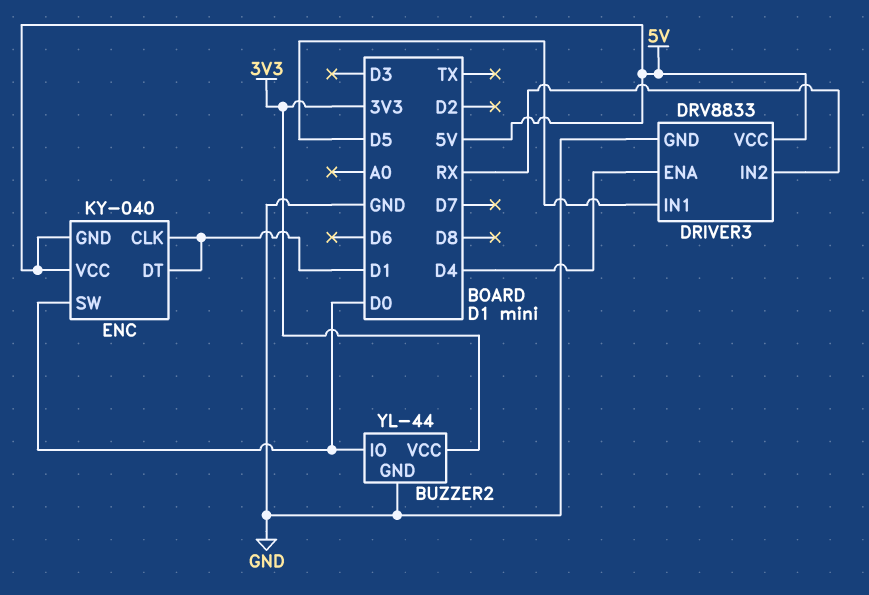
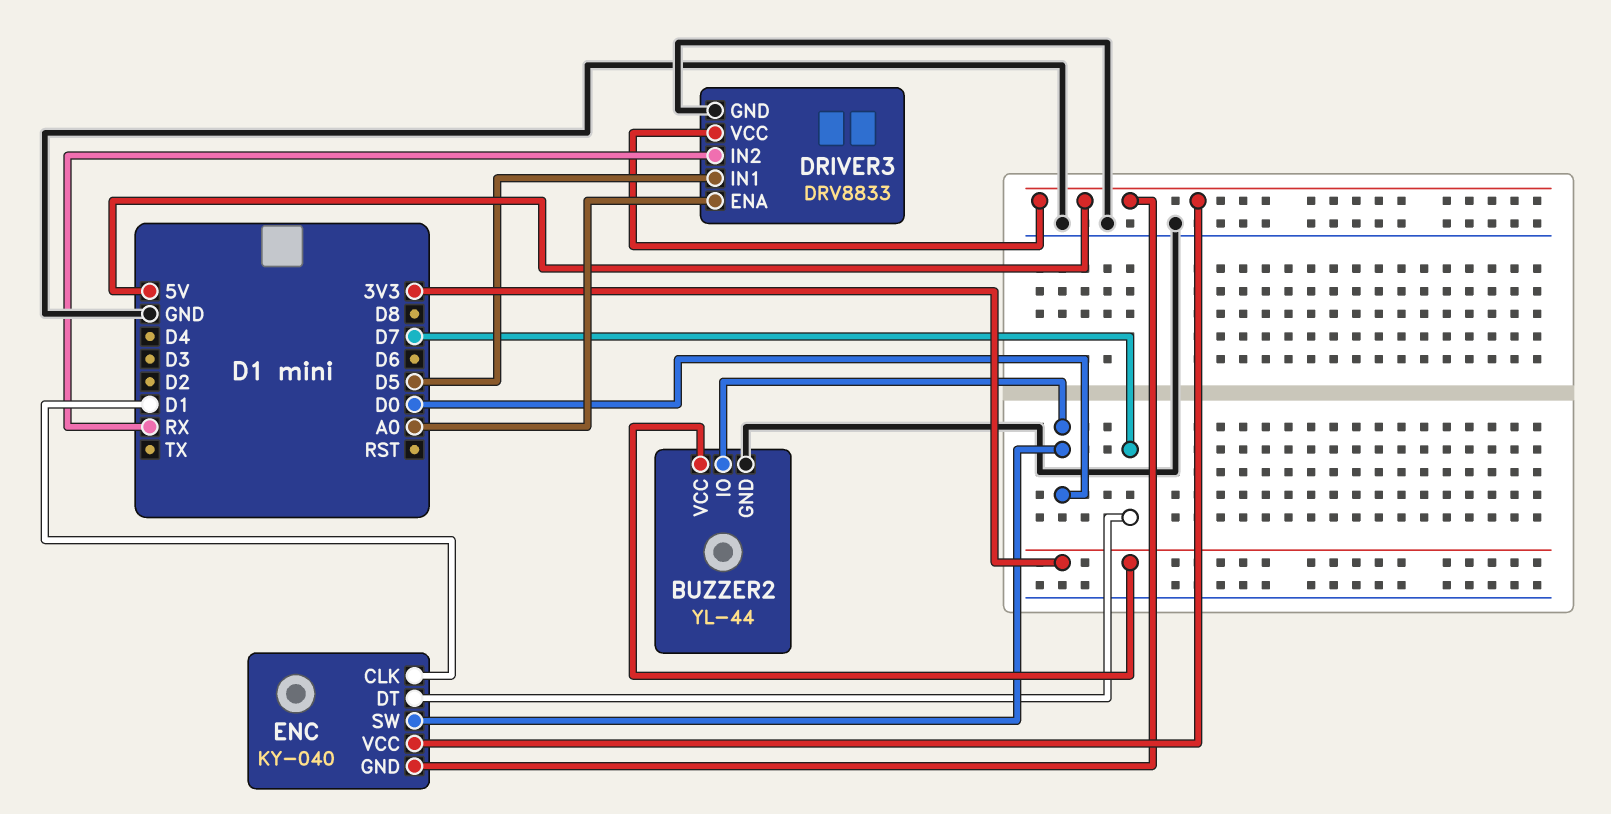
DRIVER3 pin ENA: D4 -> A0
ENC pin DT: D1 -> D7

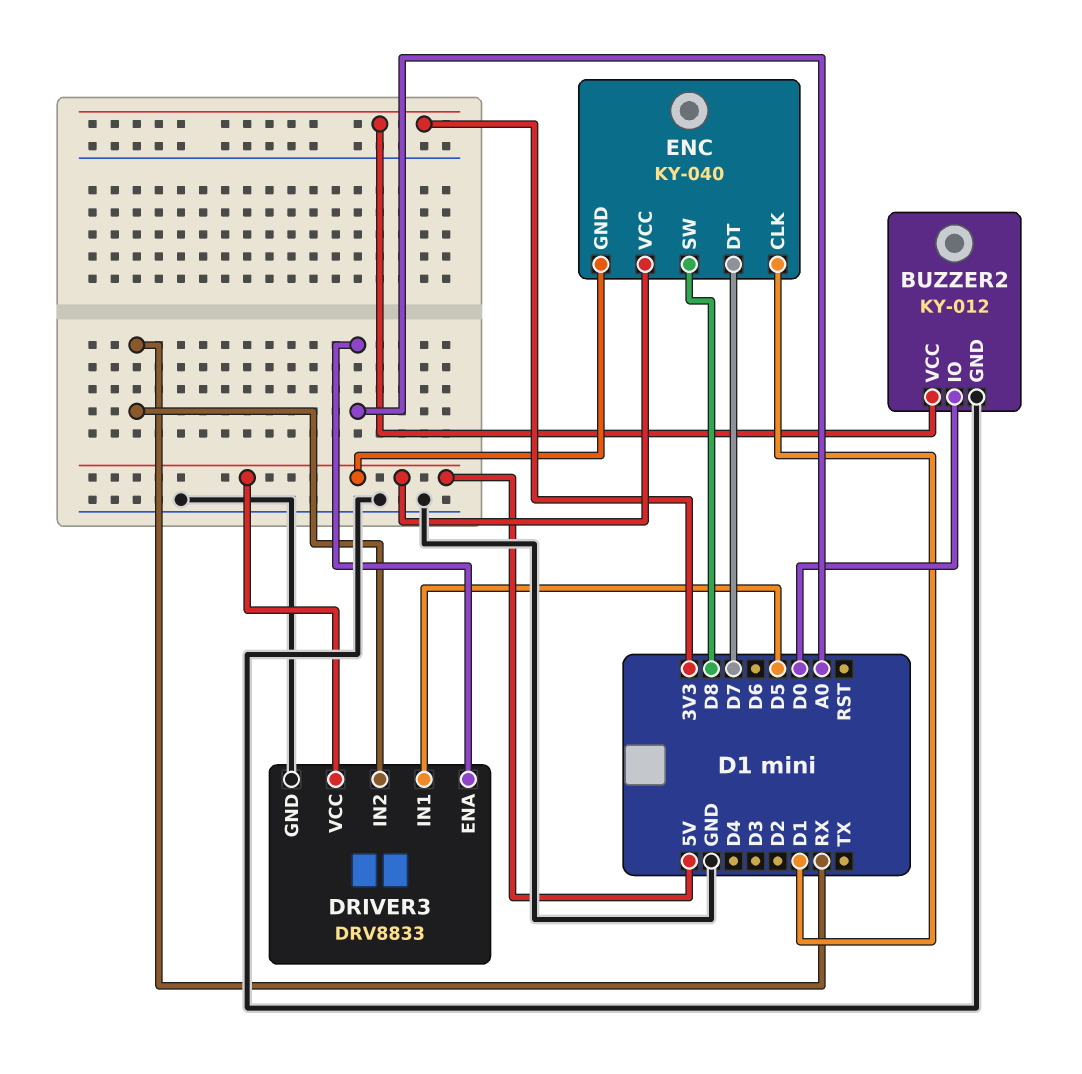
BUZZER2: YL-44 -> KY-012
ENC pin SW: D0 -> D8

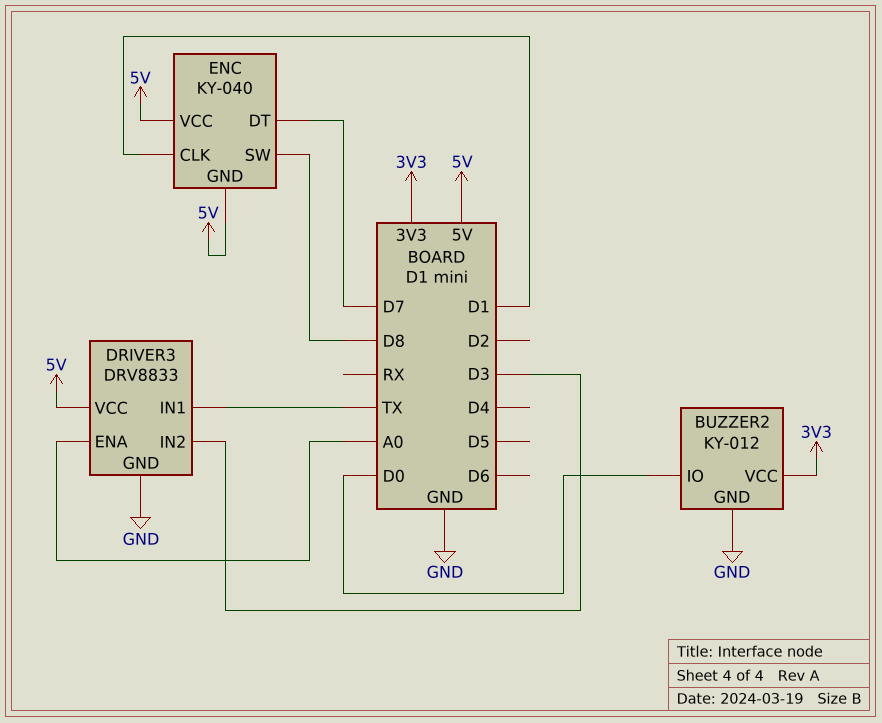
DRIVER3 pin IN1: D5 -> TX
DRIVER3 pin IN2: RX -> D3

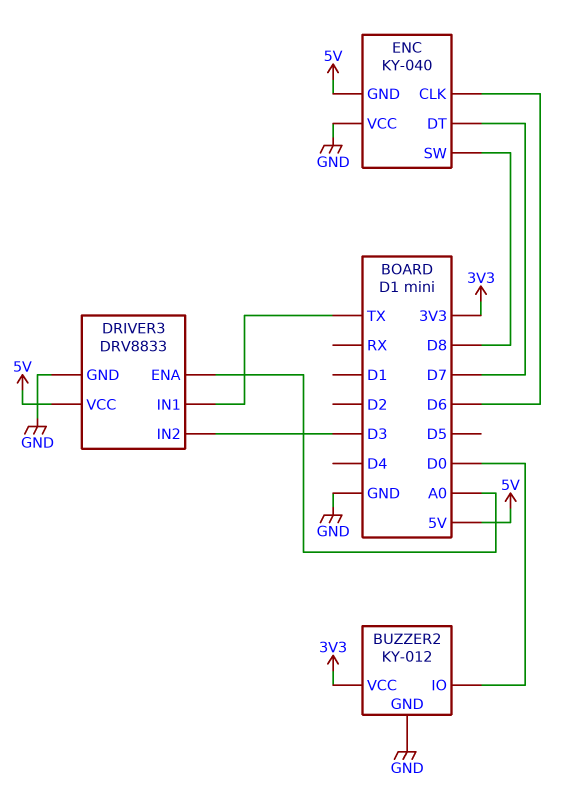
ENC pin CLK: D1 -> D6
ENC pin VCC: 5V -> GND

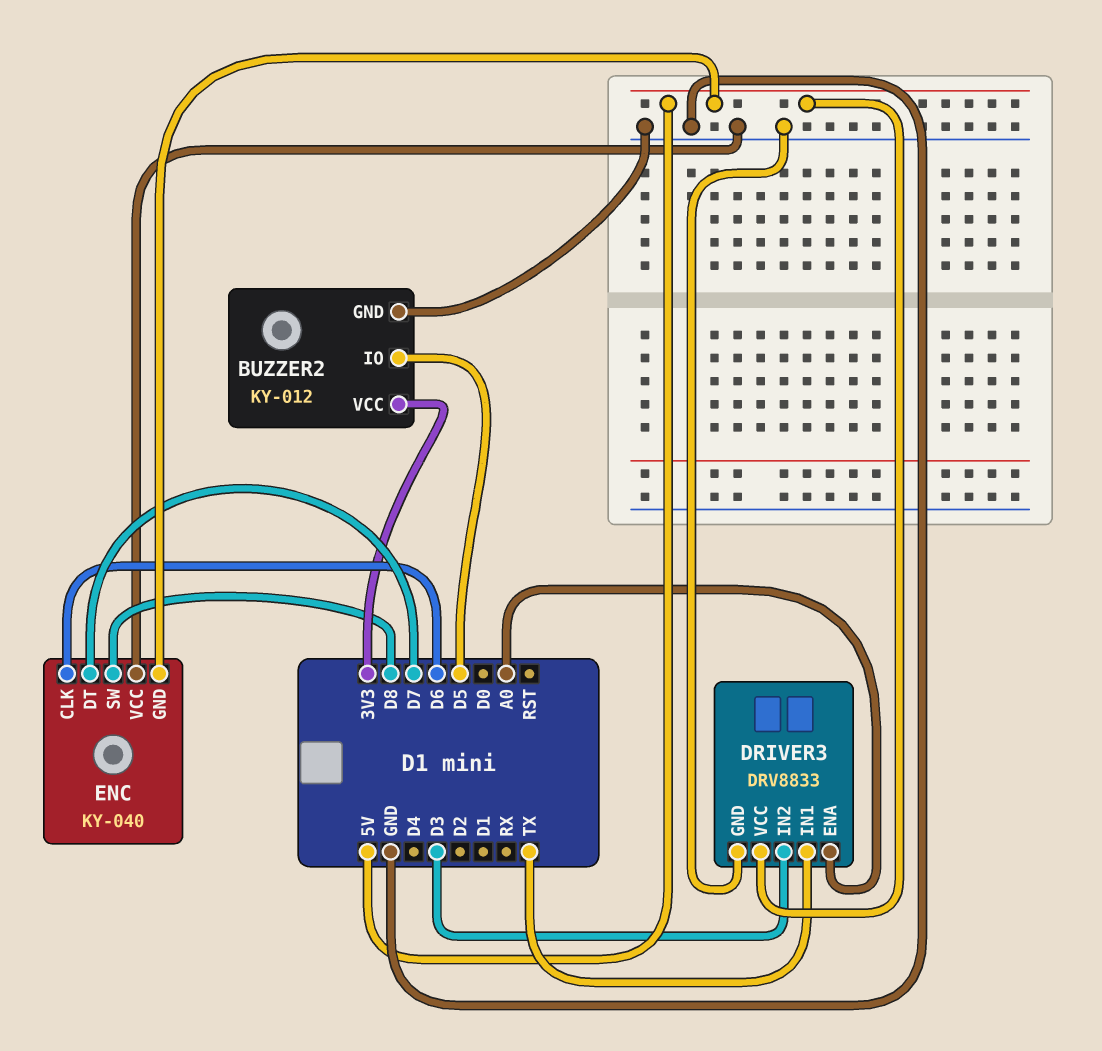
BUZZER2 pin IO: D0 -> D5

